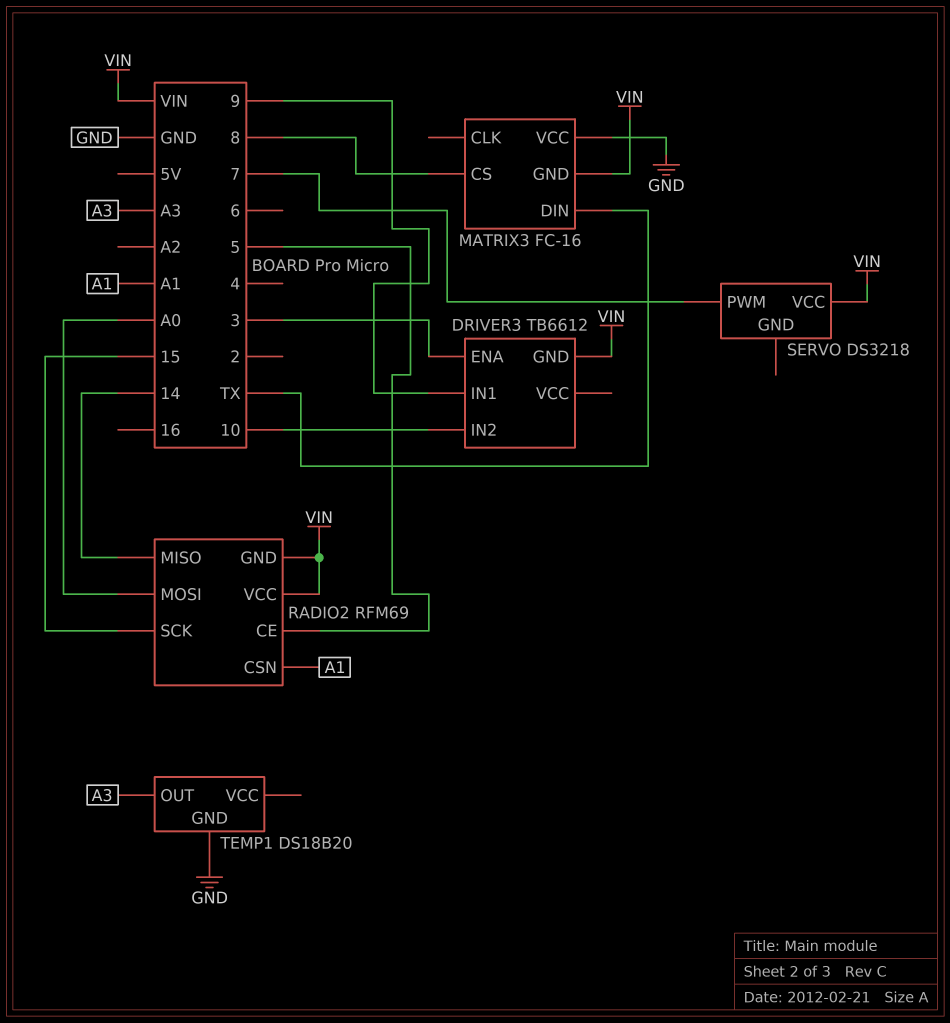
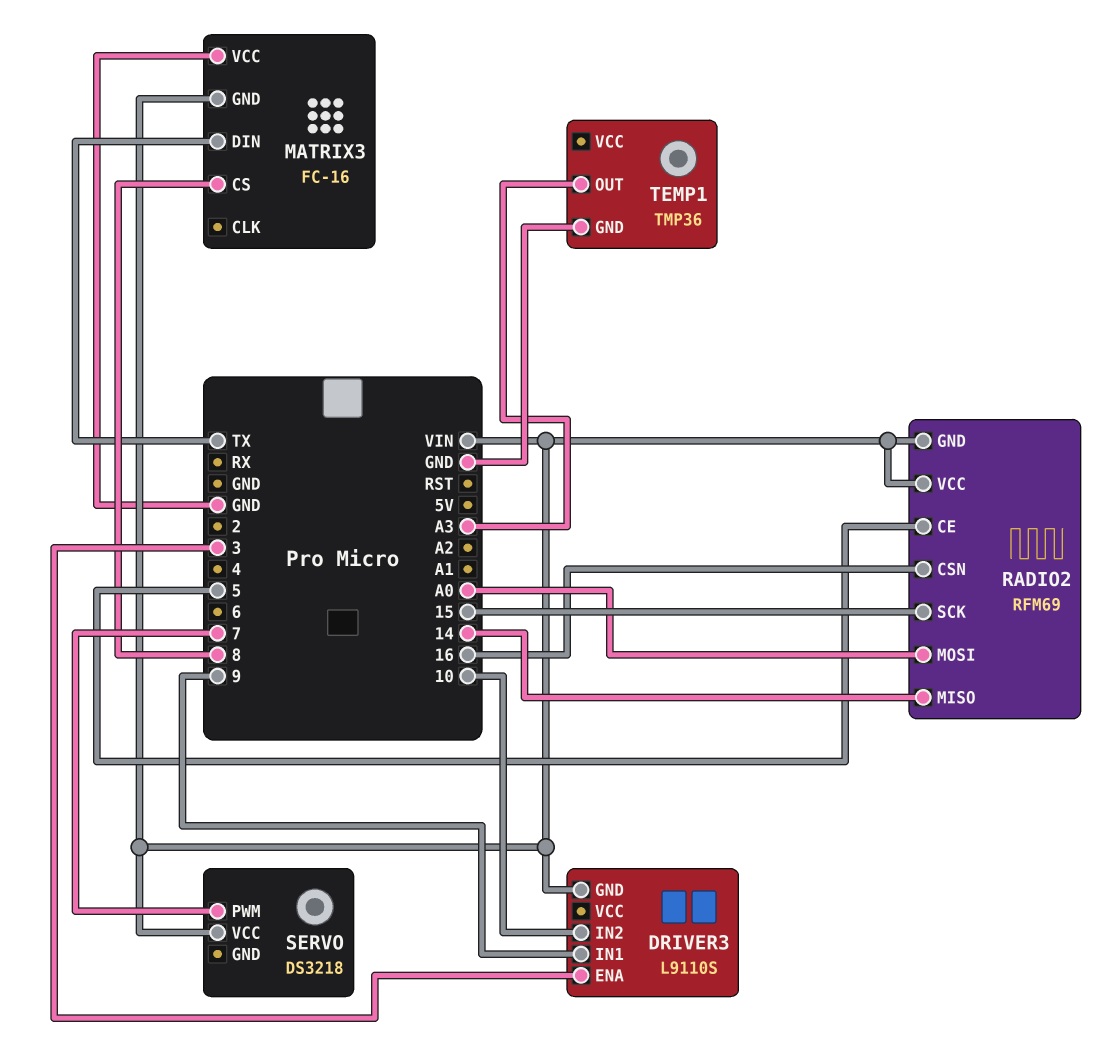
DRIVER3: TB6612 -> L9110S
RADIO2 pin CSN: A1 -> 16
TEMP1: DS18B20 -> TMP36

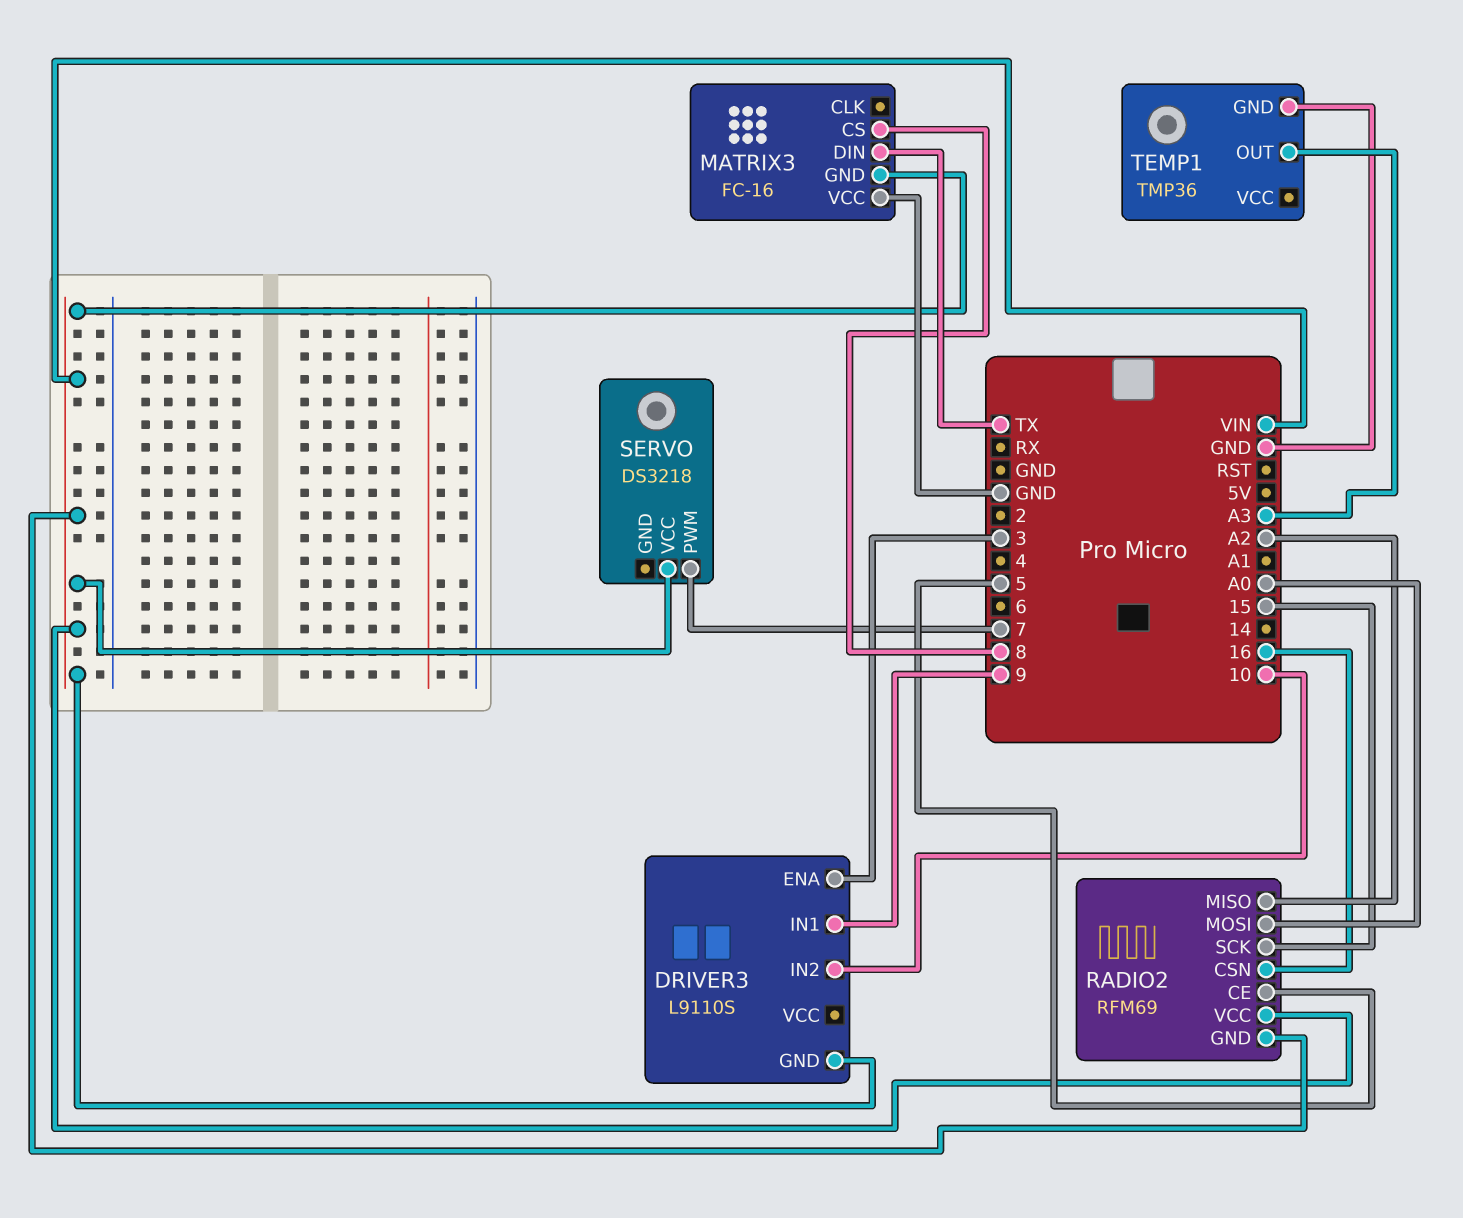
RADIO2 pin MISO: 14 -> A2

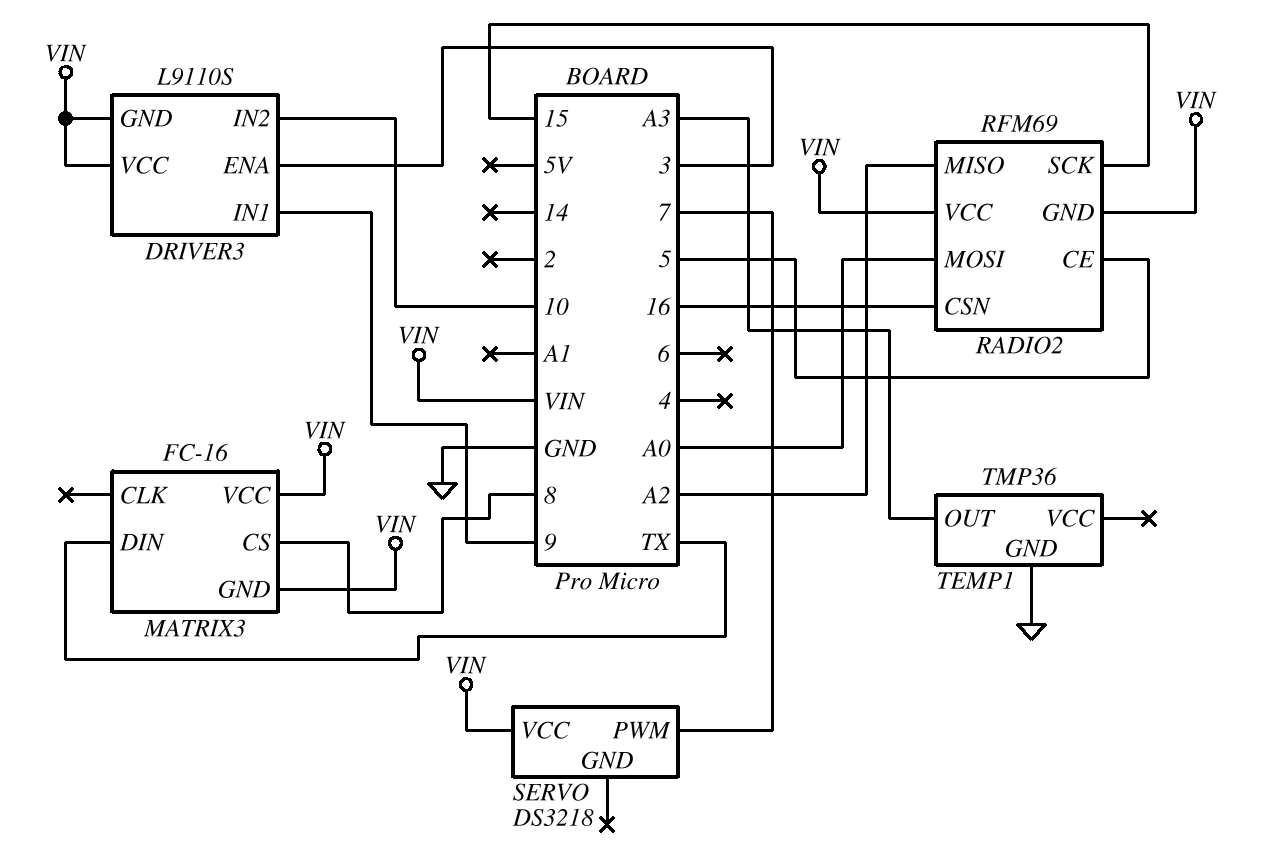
DRIVER3 pin VCC: none -> VIN
MATRIX3 pin VCC: GND -> VIN

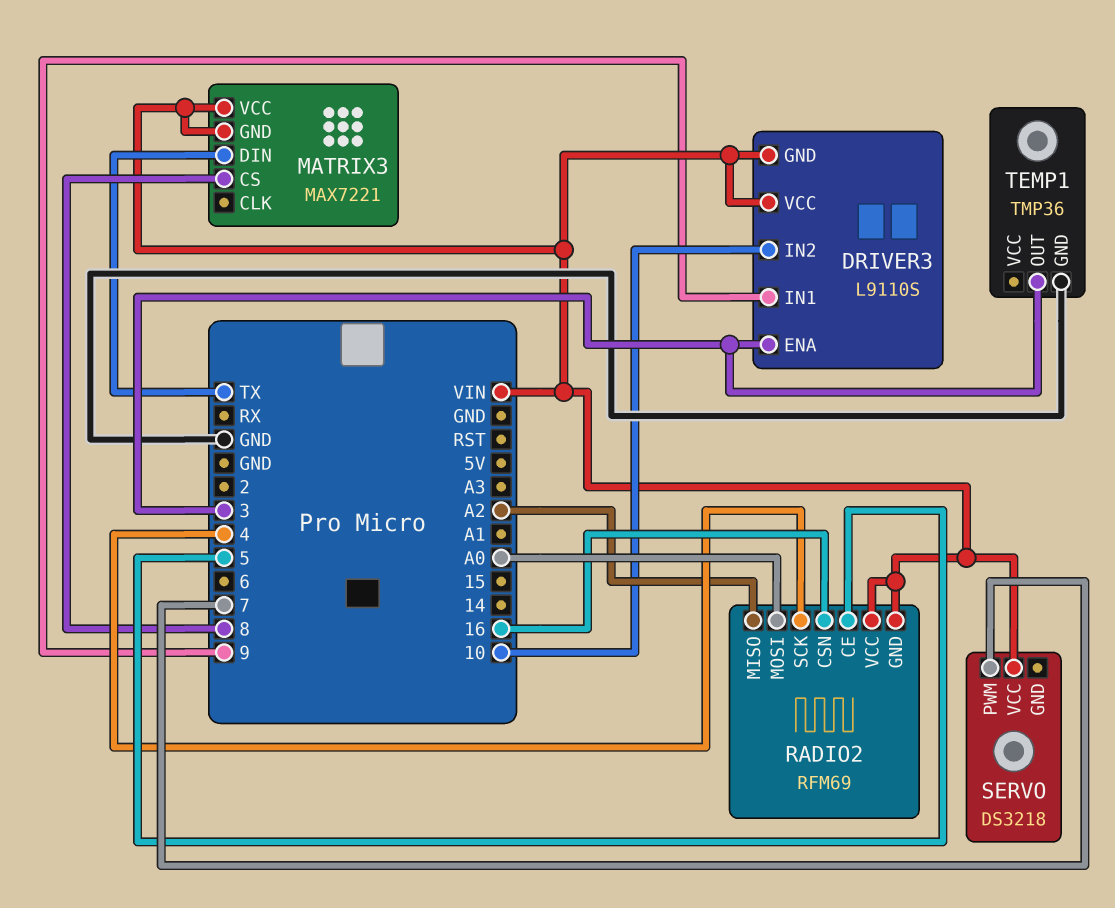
MATRIX3: FC-16 -> MAX7221
RADIO2 pin SCK: 15 -> 4
TEMP1 pin OUT: A3 -> 3

